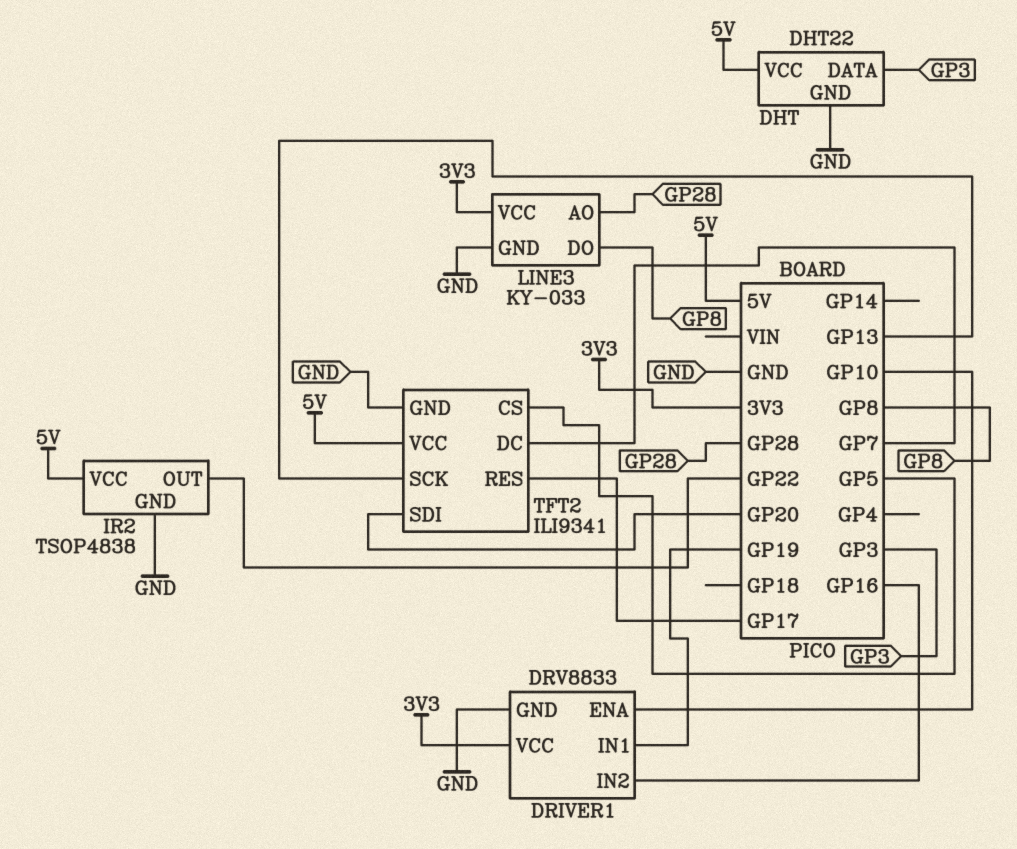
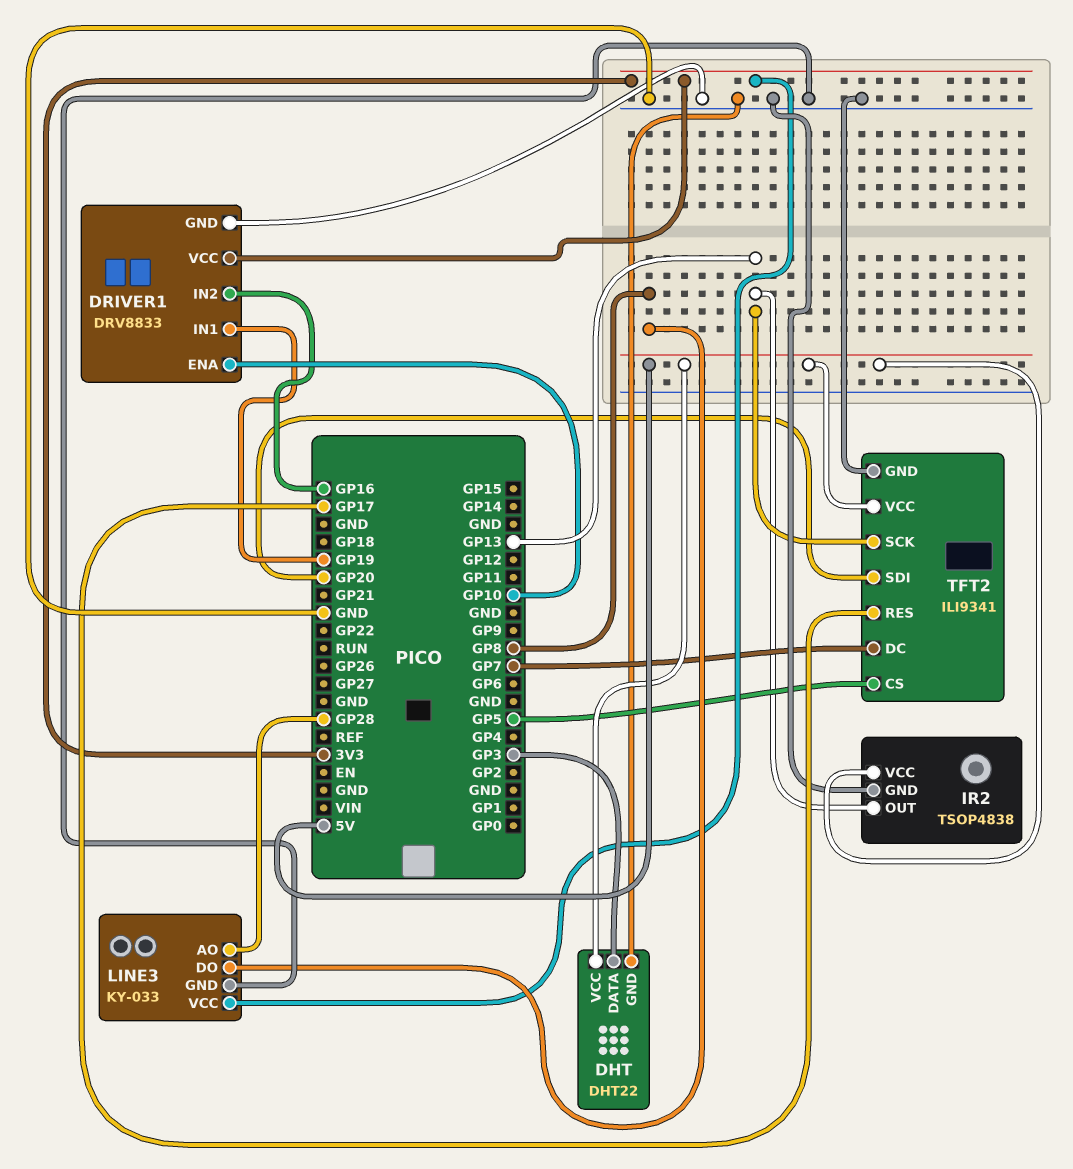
IR2 pin OUT: GP22 -> GP13

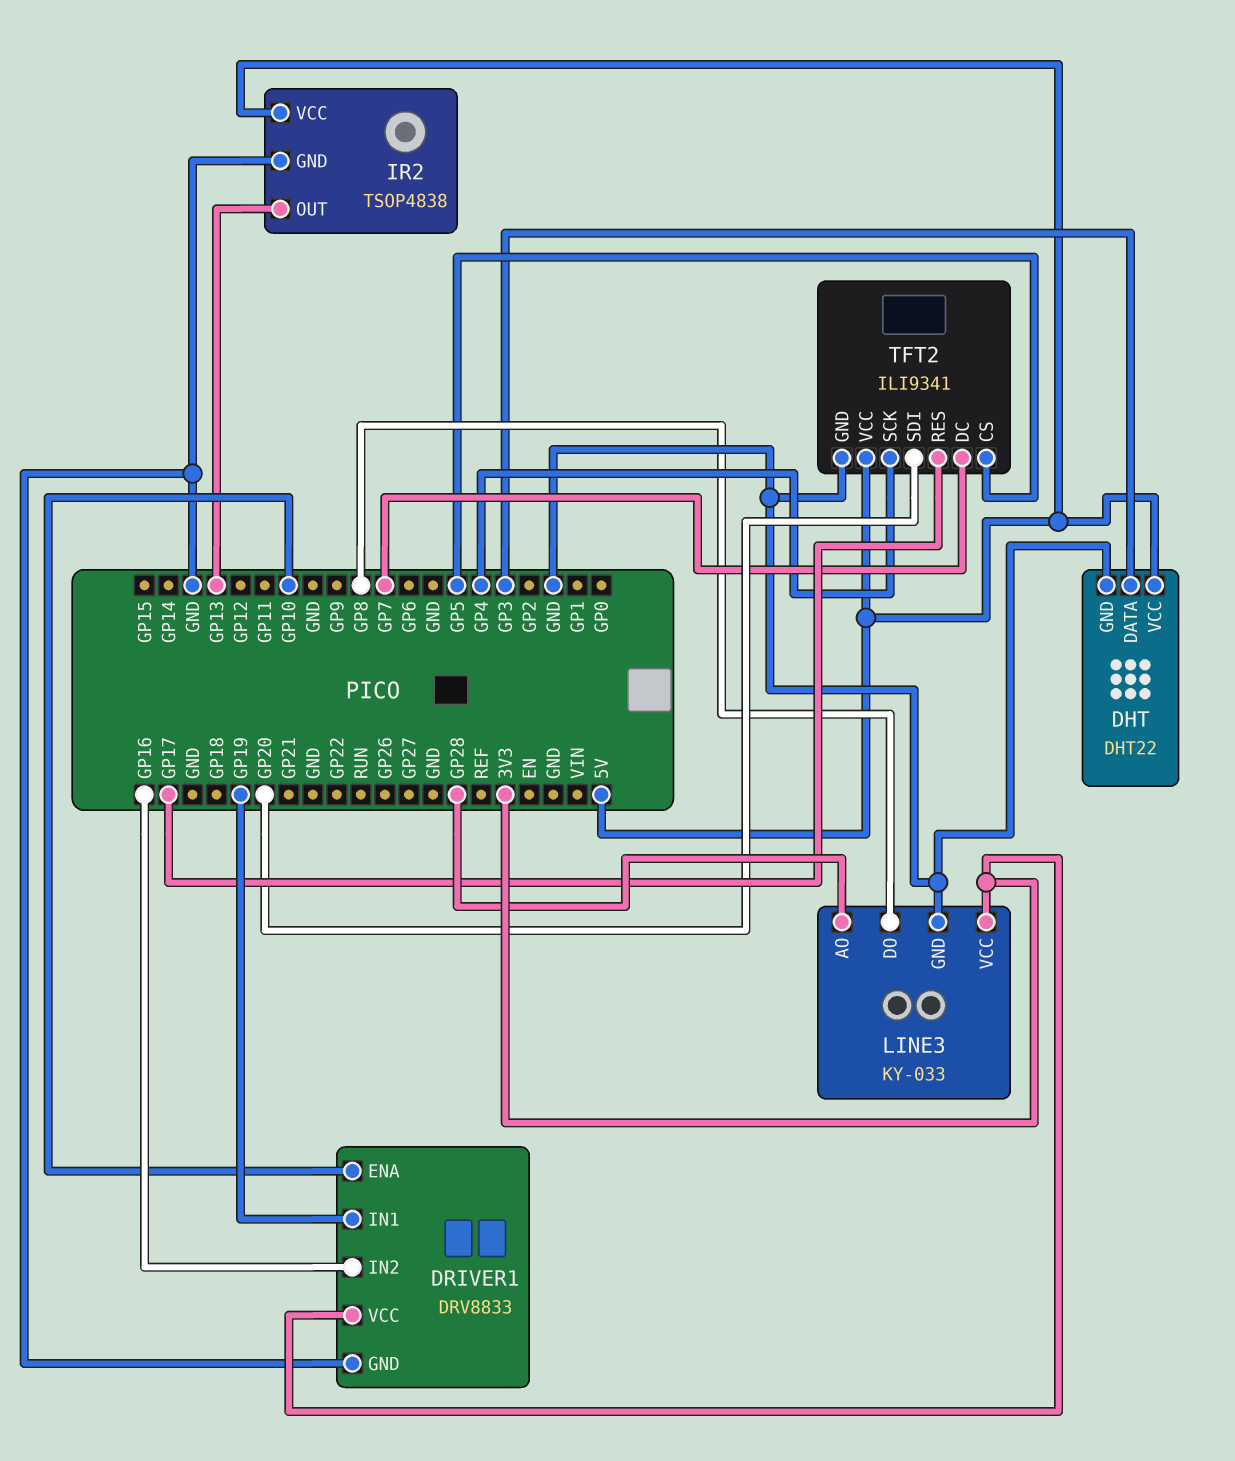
TFT2 pin SCK: GP13 -> GP4

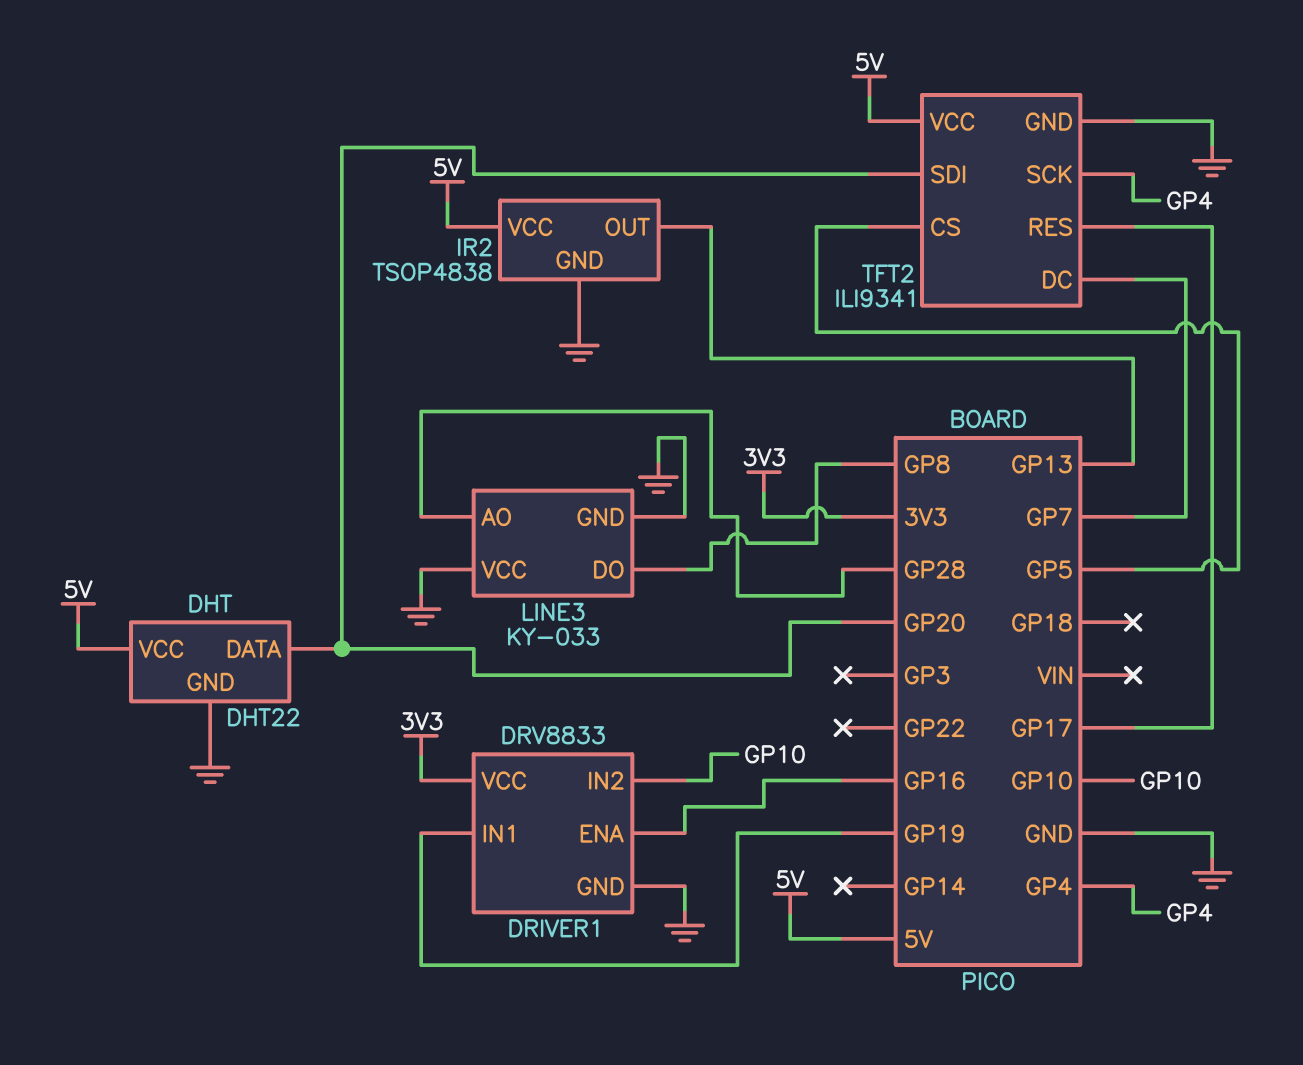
DHT pin DATA: GP3 -> GP20
DRIVER1 pin ENA: GP10 -> GP16
DRIVER1 pin IN2: GP16 -> GP10
LINE3 pin VCC: 3V3 -> GND

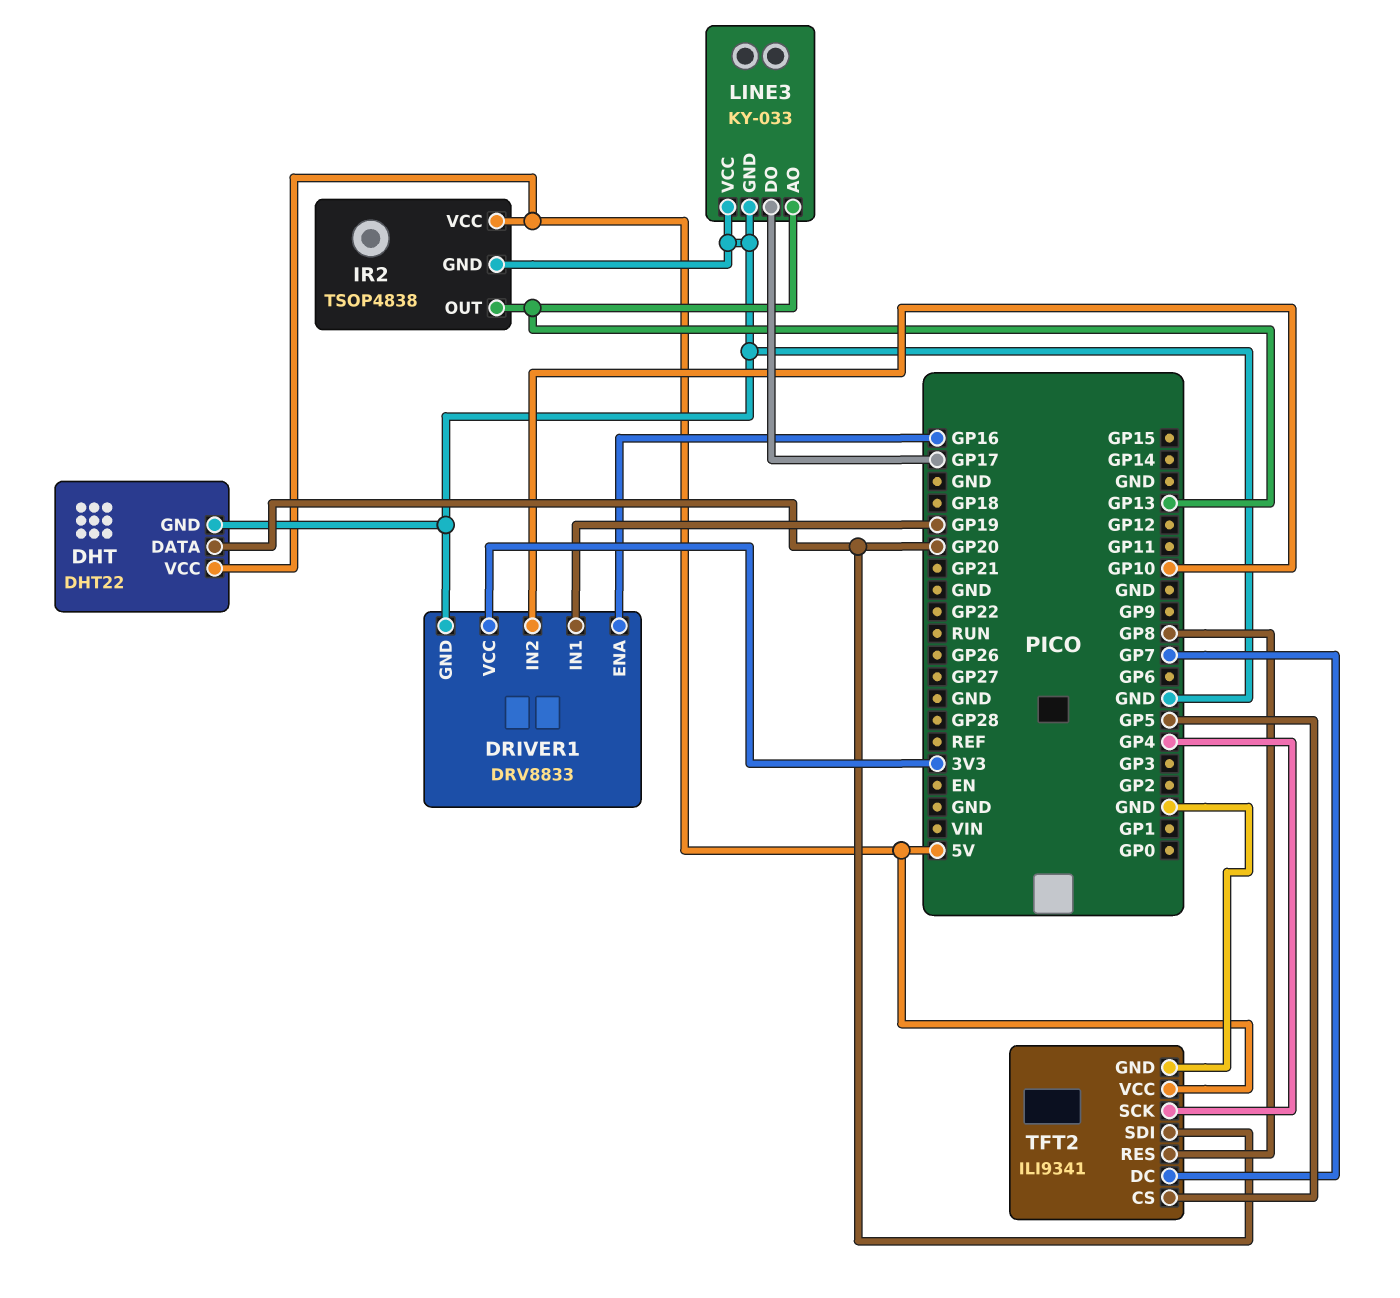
LINE3 pin AO: GP28 -> GP13
LINE3 pin DO: GP8 -> GP17
TFT2 pin RES: GP17 -> GP8

